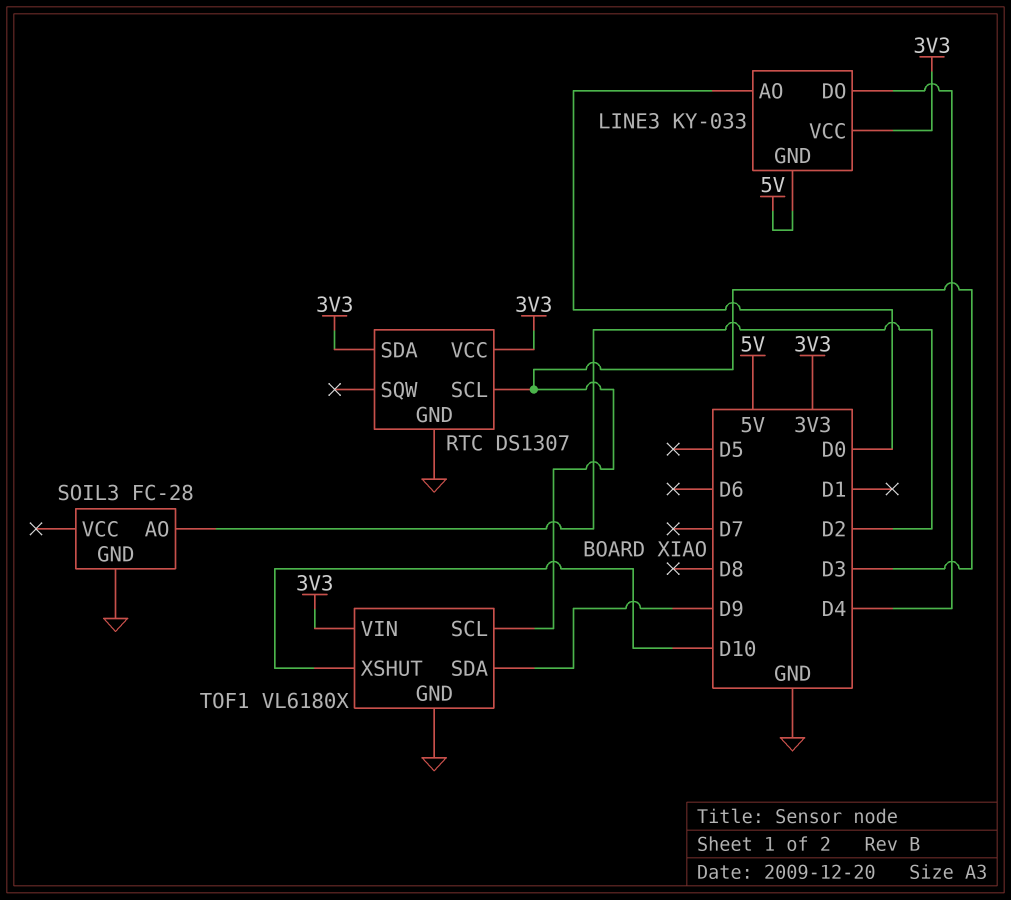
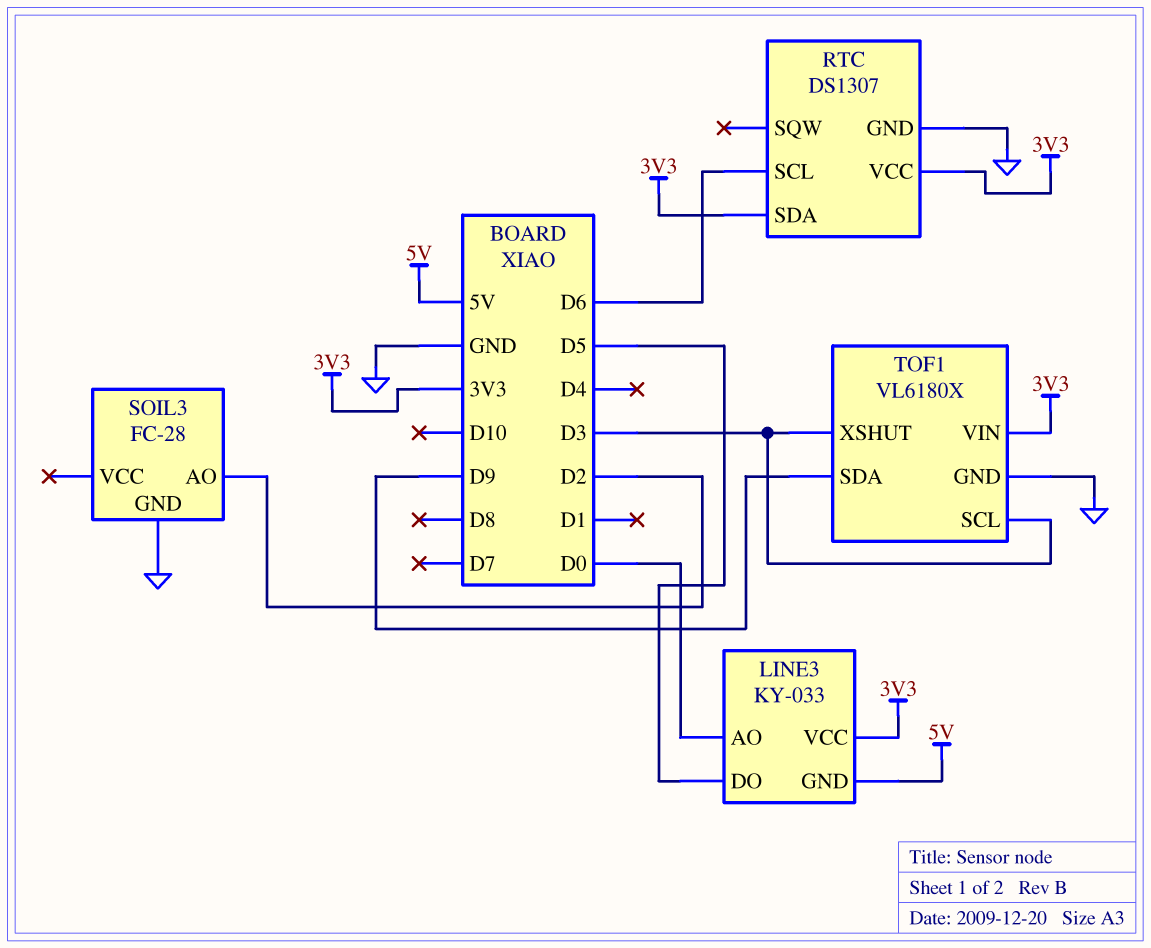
LINE3 pin DO: D4 -> D5
RTC pin SCL: D3 -> D6
TOF1 pin XSHUT: D10 -> D3

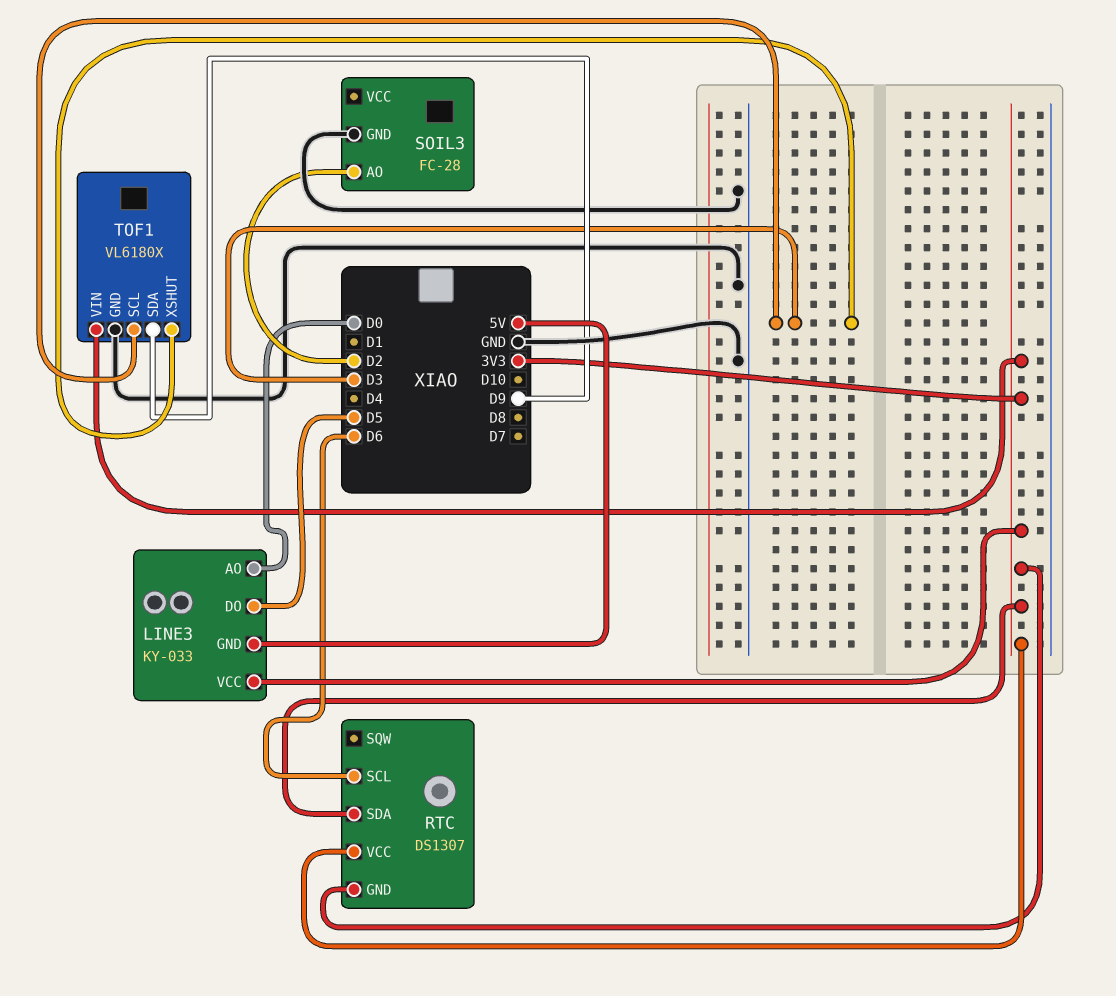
RTC pin GND: GND -> 3V3

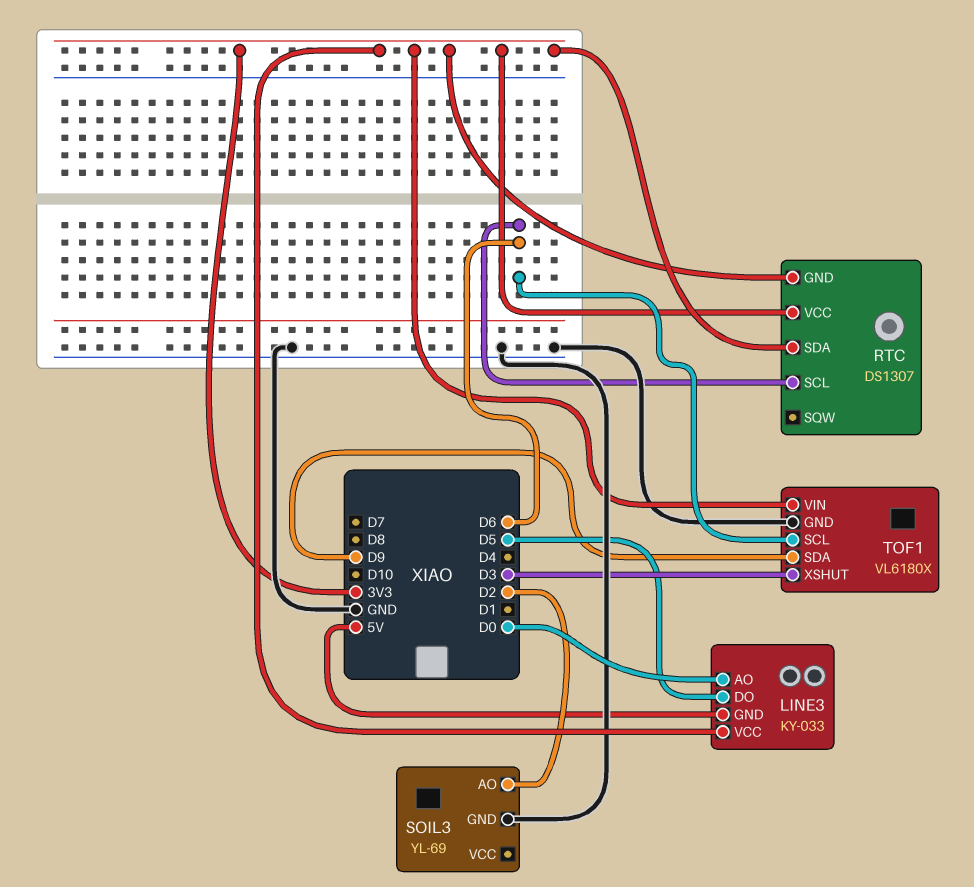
SOIL3: FC-28 -> YL-69
TOF1 pin SCL: D3 -> D6

